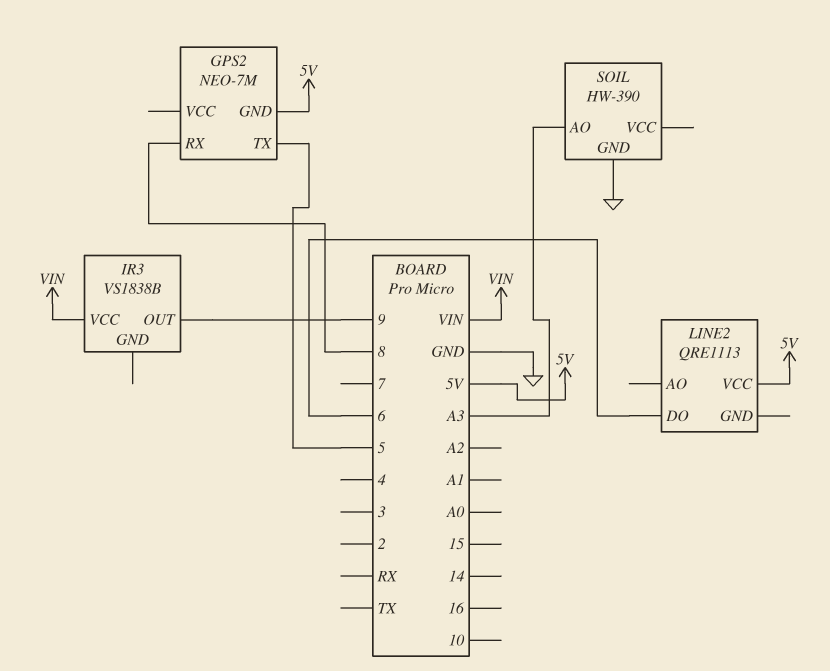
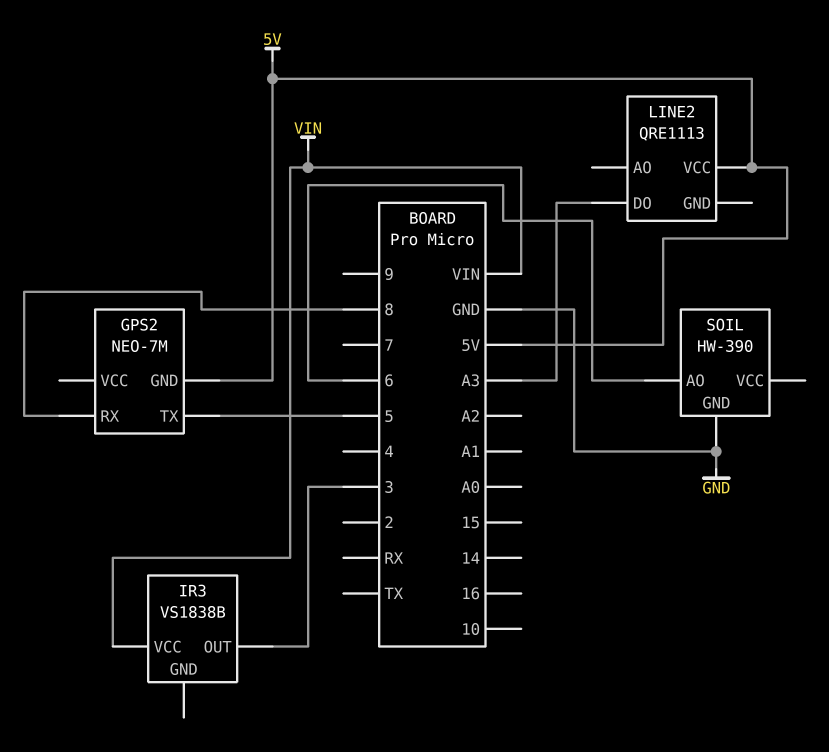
IR3 pin OUT: 9 -> 3
LINE2 pin DO: 6 -> A3
SOIL pin AO: A3 -> 6

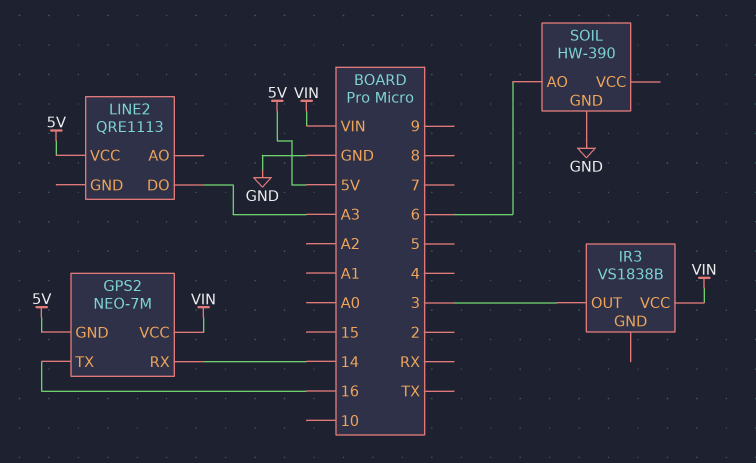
GPS2 pin RX: 8 -> 14
GPS2 pin TX: 5 -> 16
GPS2 pin VCC: none -> VIN

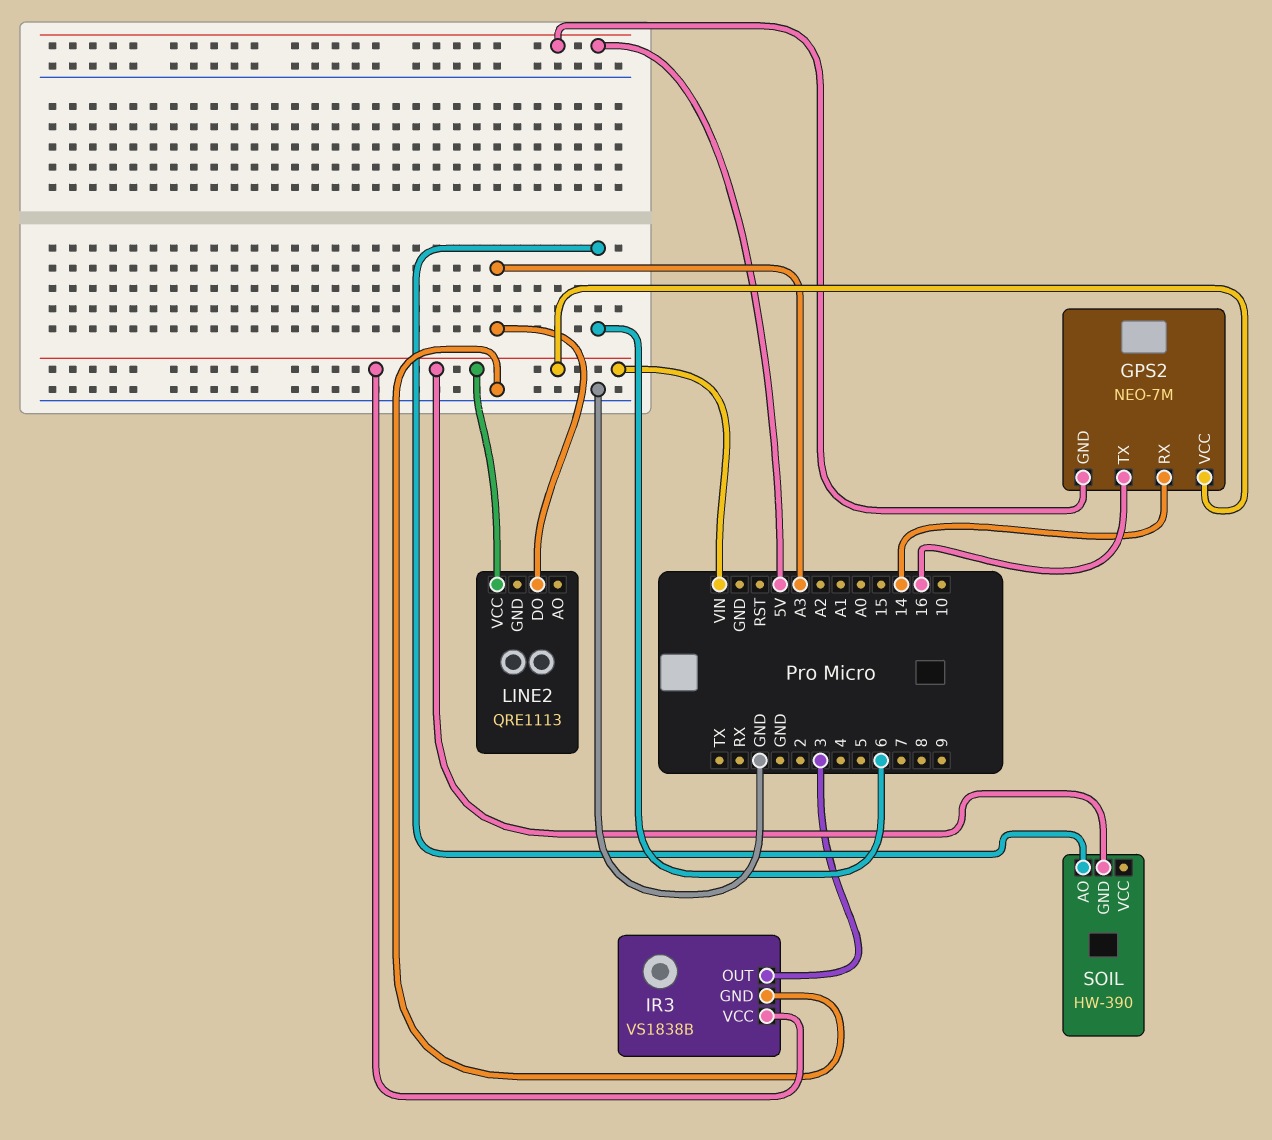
IR3 pin GND: none -> GND
LINE2 pin VCC: 5V -> VIN
SOIL pin GND: GND -> VIN

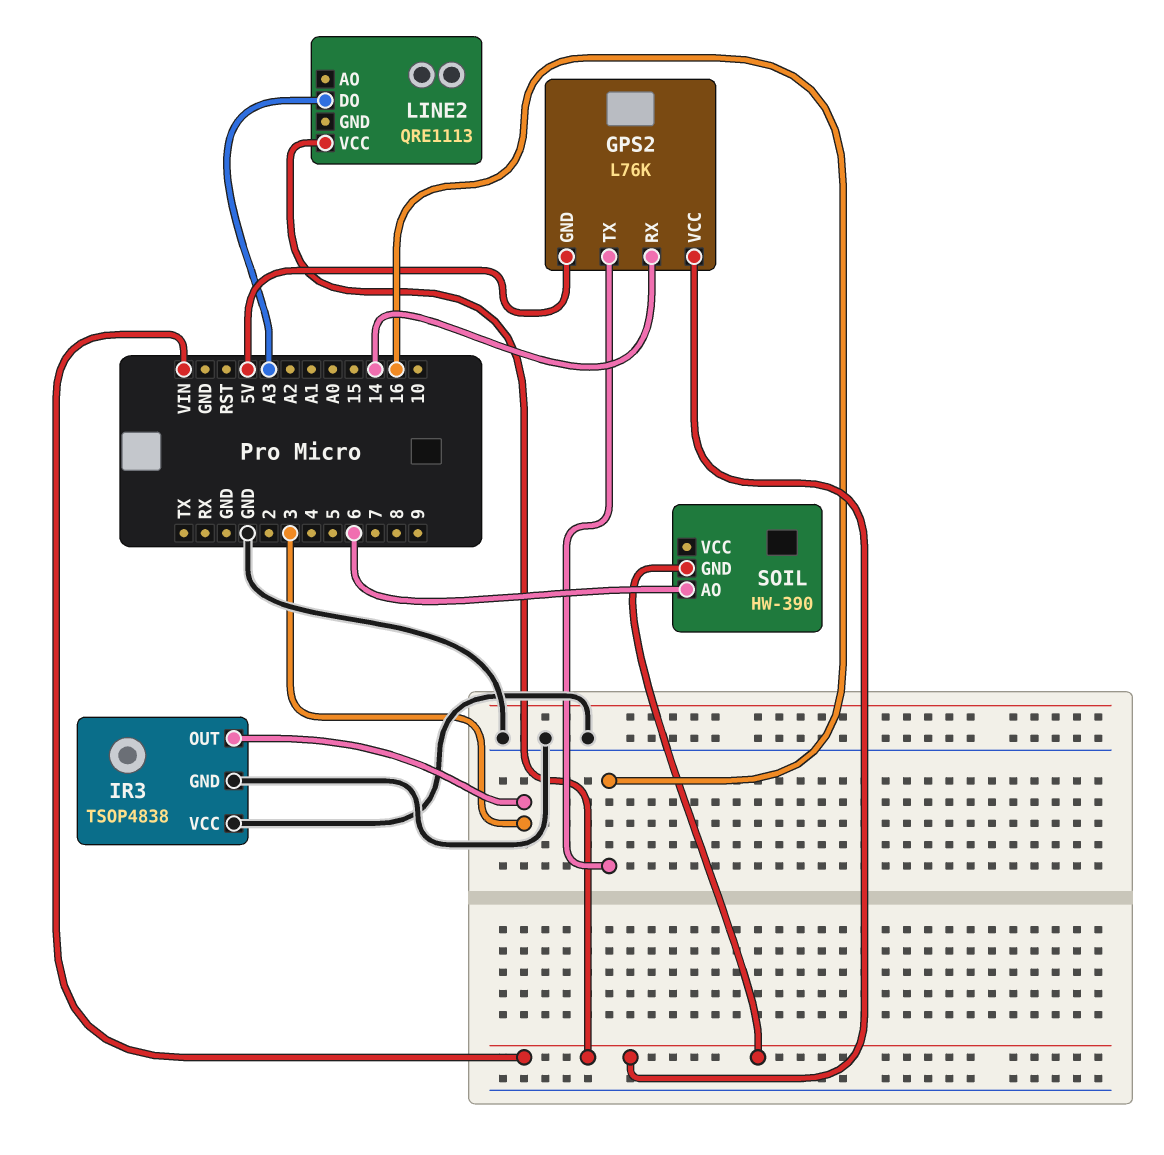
GPS2: NEO-7M -> L76K
IR3: VS1838B -> TSOP4838
IR3 pin VCC: VIN -> GND

